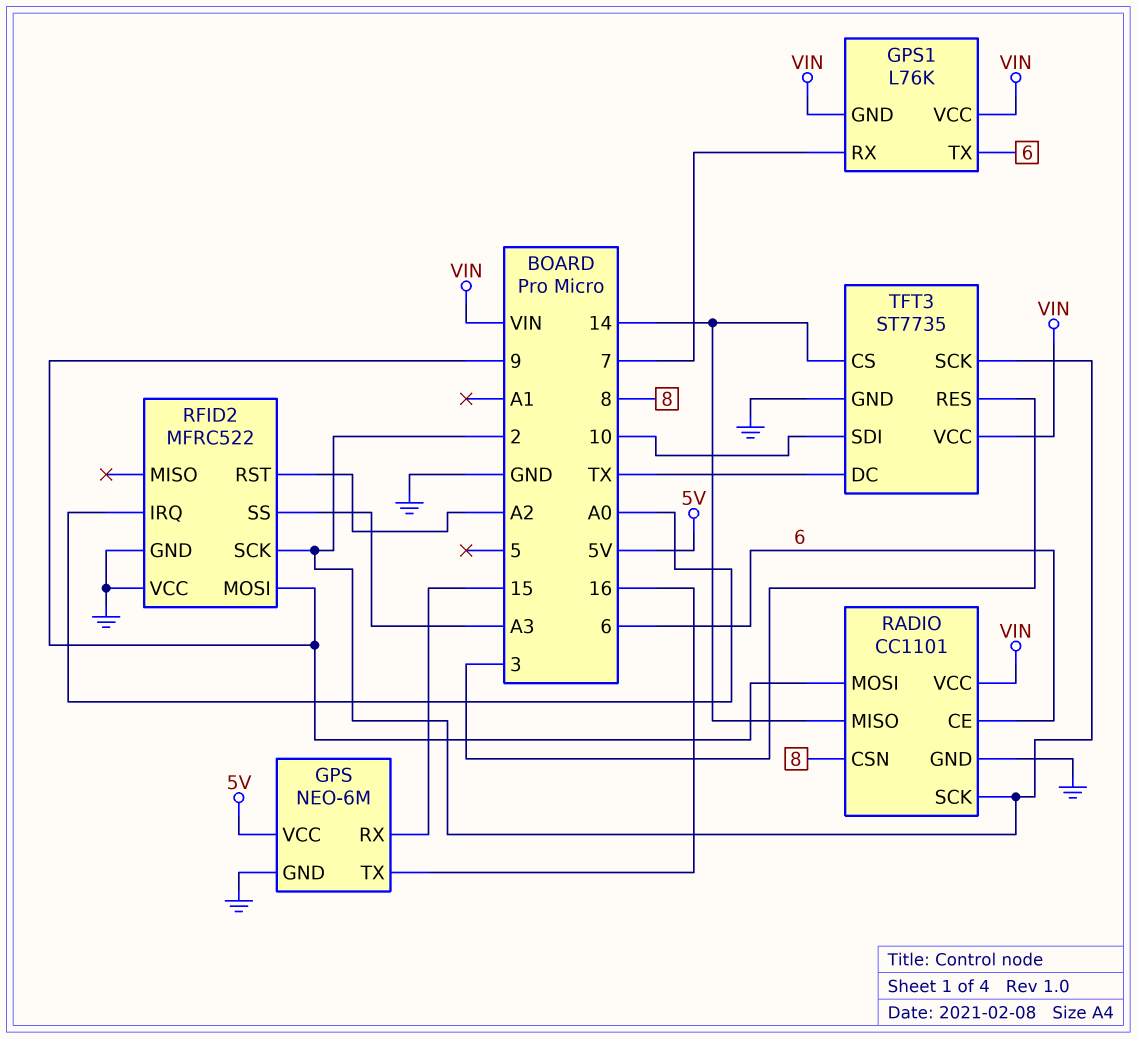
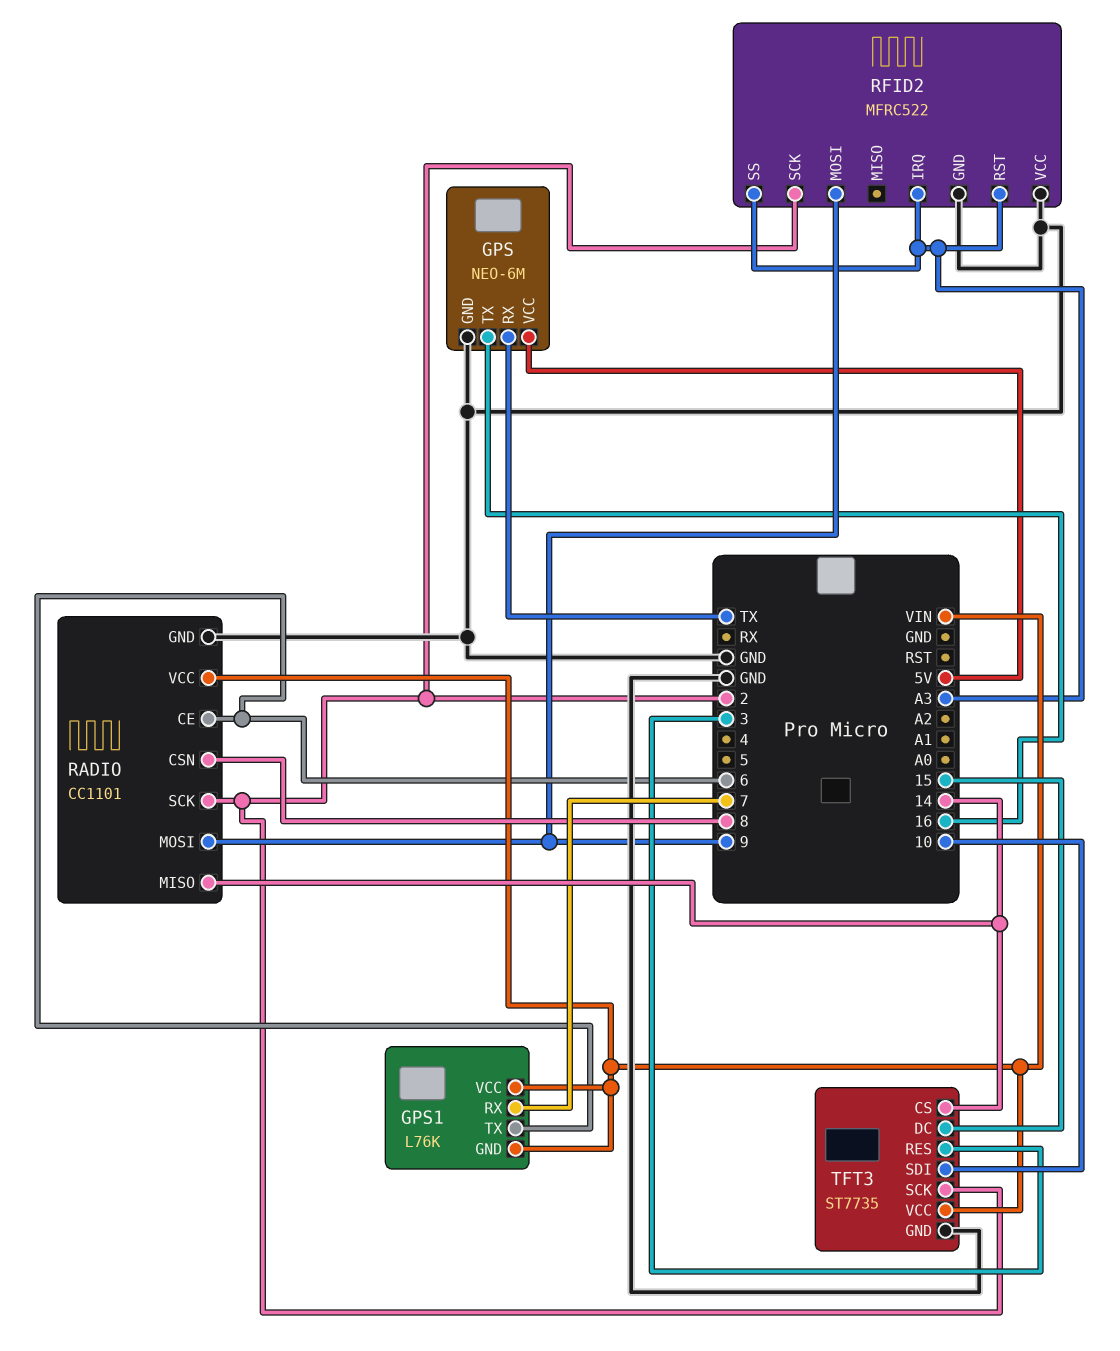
GPS pin RX: 15 -> TX
RFID2 pin IRQ: A0 -> A3
RFID2 pin RST: A2 -> A3
TFT3 pin DC: TX -> 15

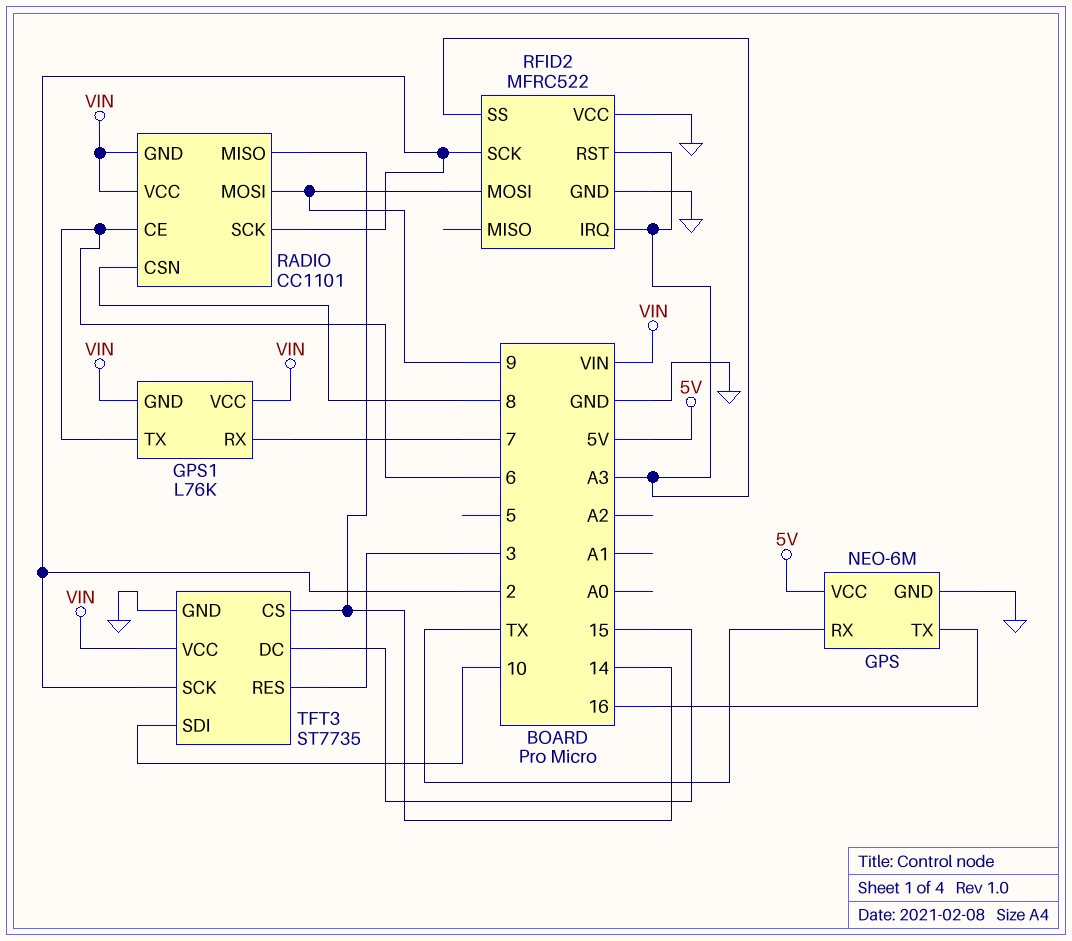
RADIO pin GND: GND -> VIN

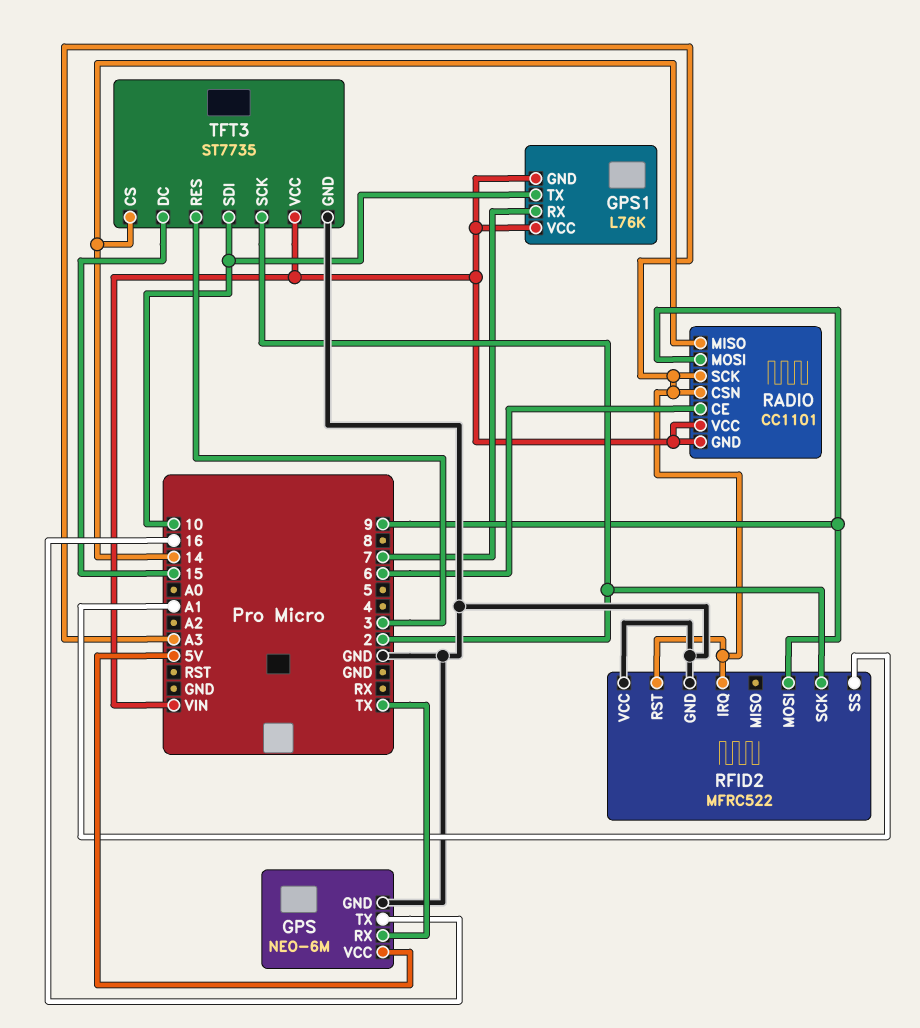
GPS1 pin TX: 6 -> 10
RADIO pin CSN: 8 -> A3
RADIO pin SCK: 2 -> A3
RFID2 pin SS: A3 -> A1

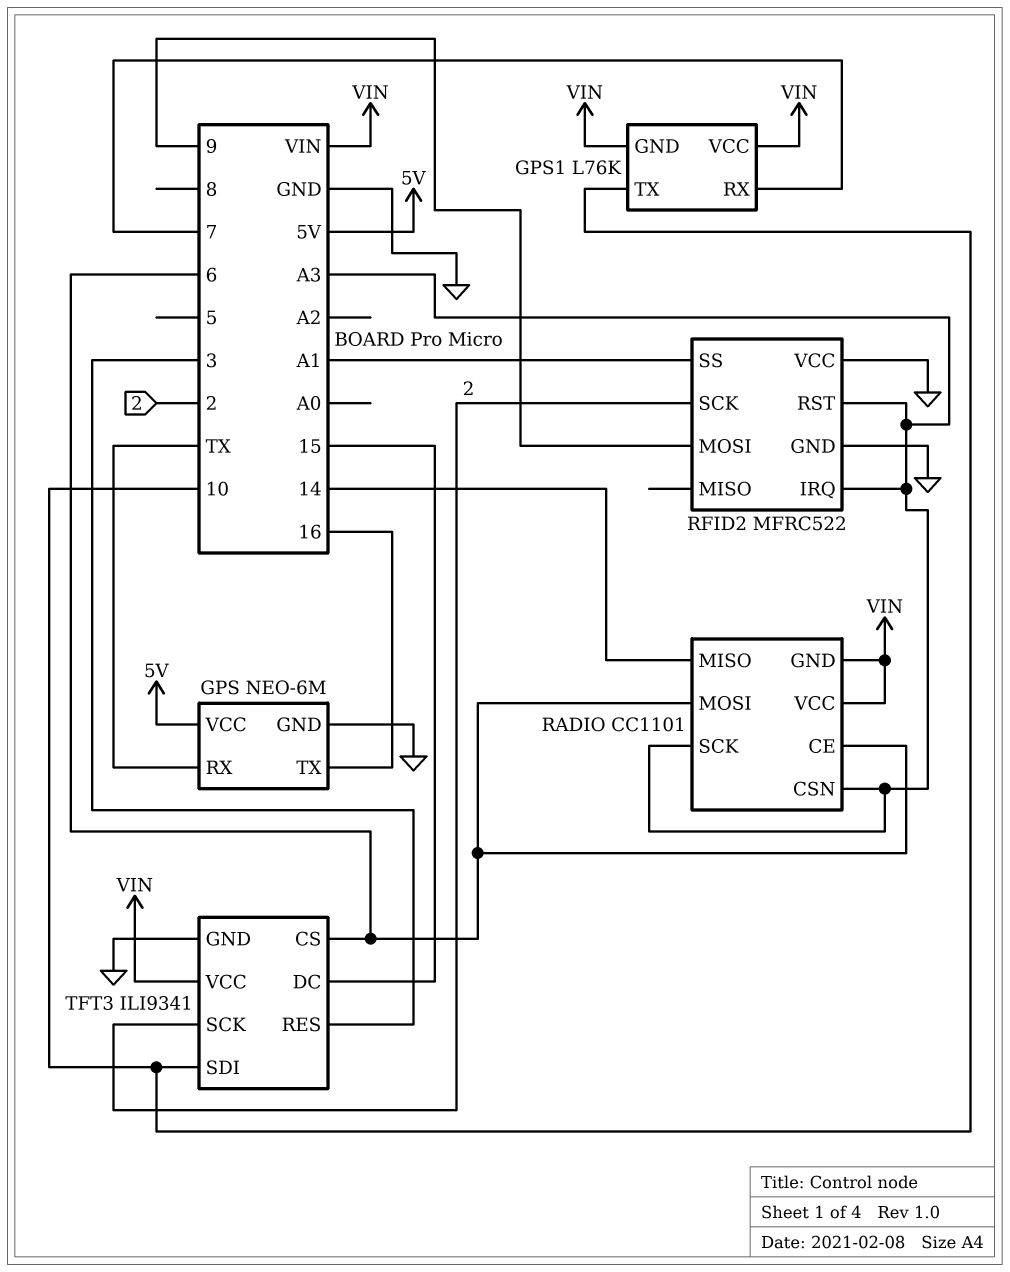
RADIO pin MOSI: 9 -> 6
TFT3: ST7735 -> ILI9341
TFT3 pin CS: 14 -> 6

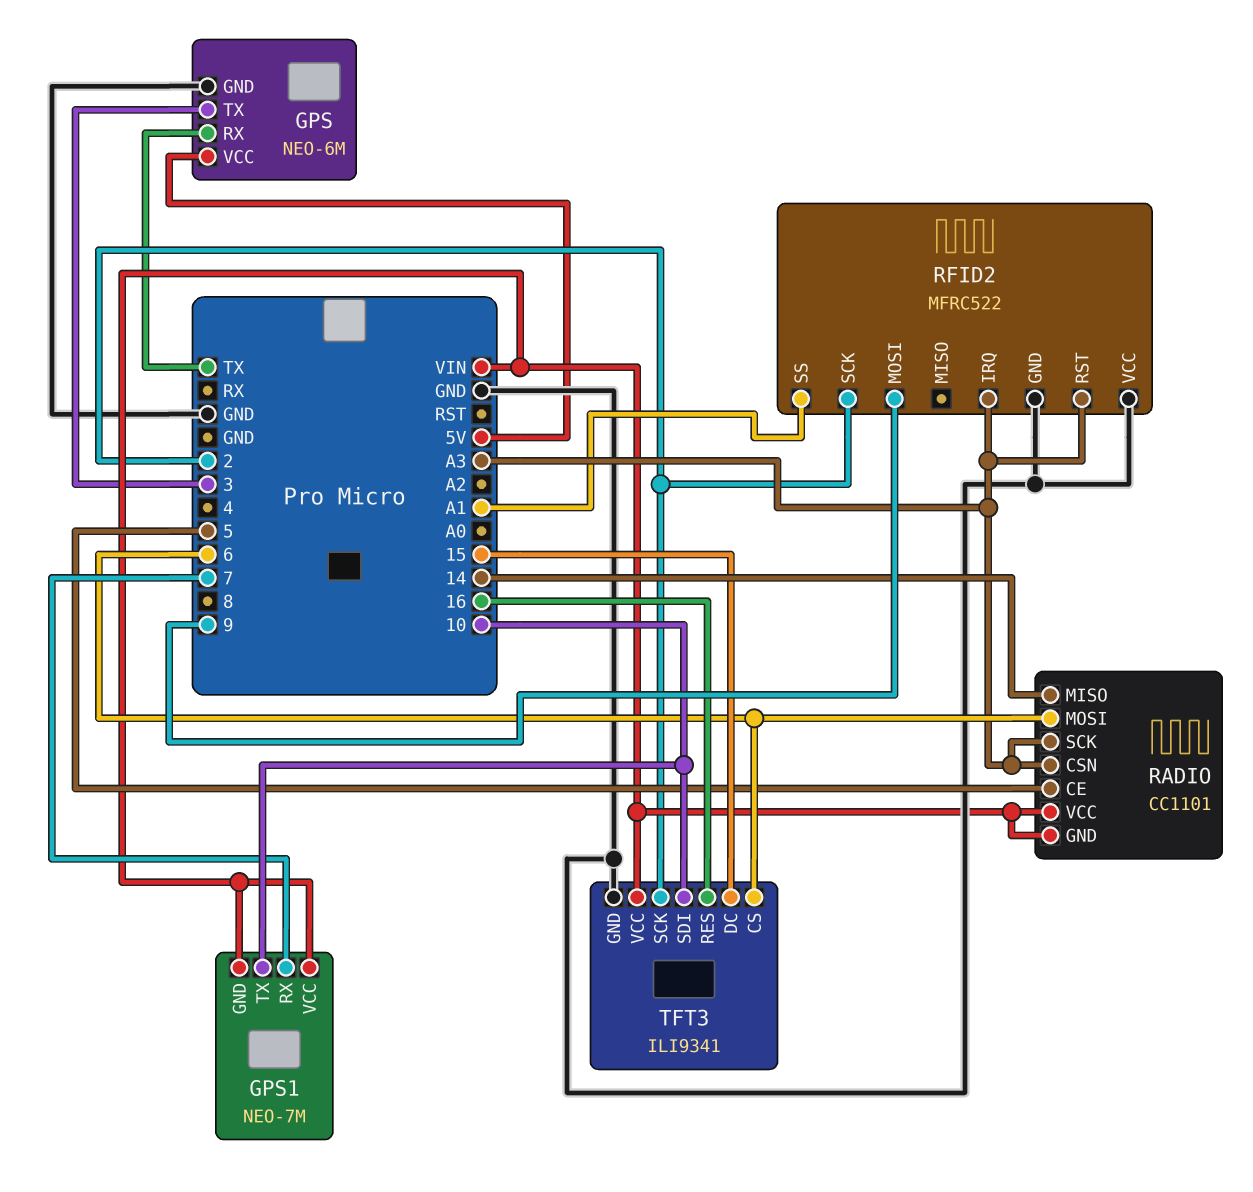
GPS pin TX: 16 -> 3
GPS1: L76K -> NEO-7M
RADIO pin CE: 6 -> 5
TFT3 pin RES: 3 -> 16

